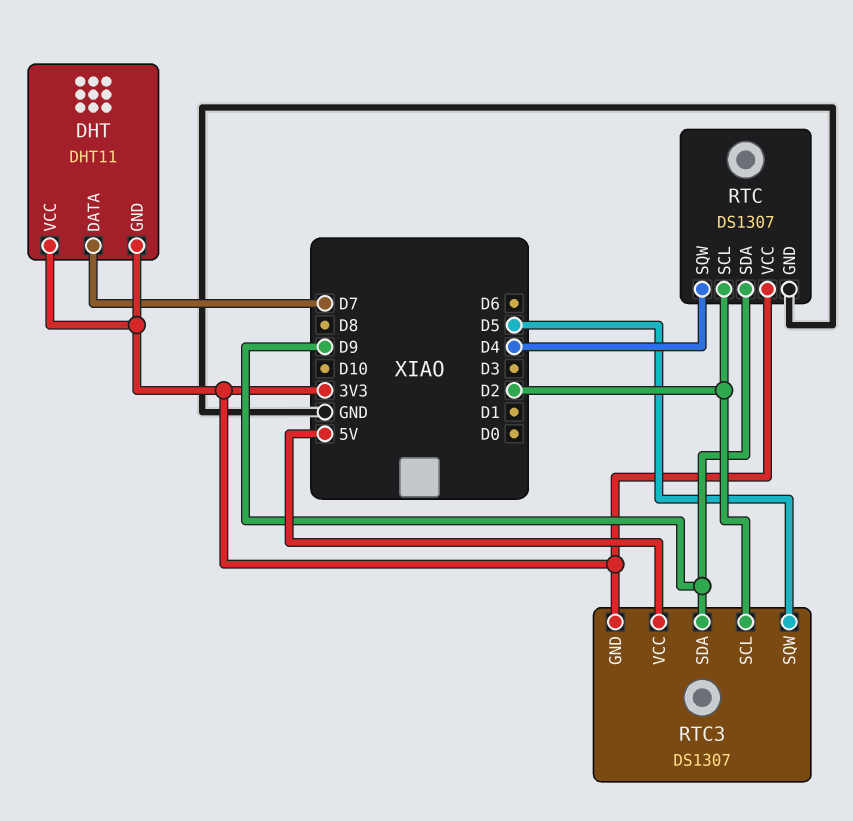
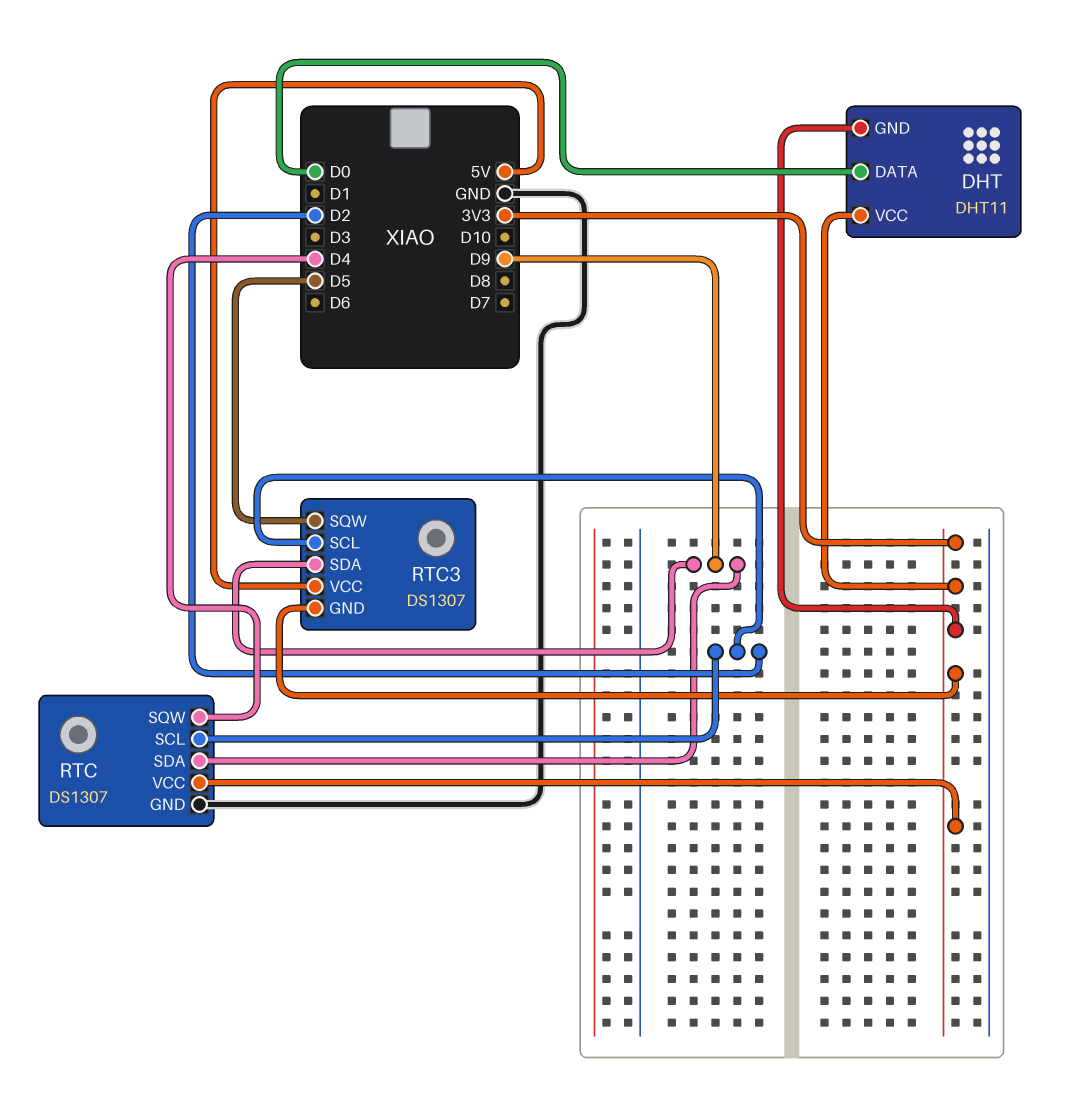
DHT pin DATA: D7 -> D0

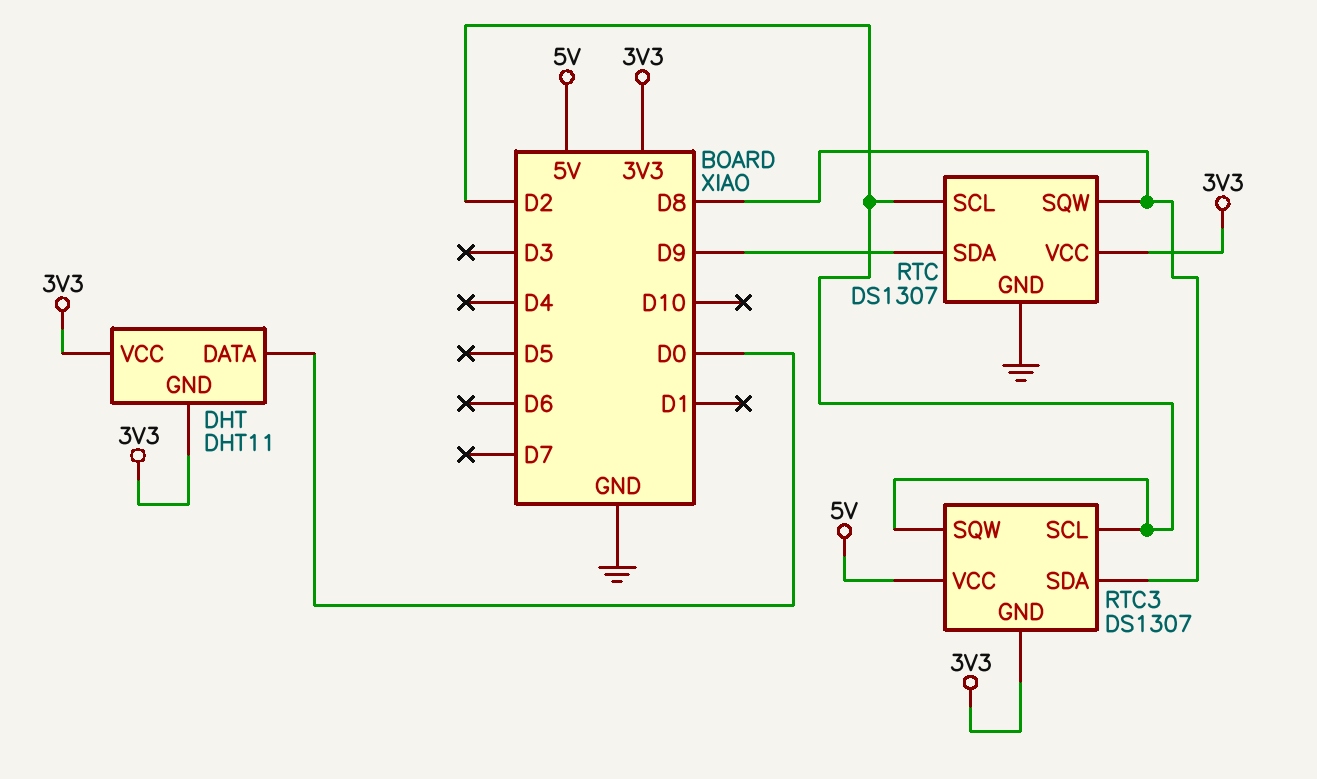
RTC pin SQW: D4 -> D8
RTC3 pin SDA: D9 -> D8
RTC3 pin SQW: D5 -> D2

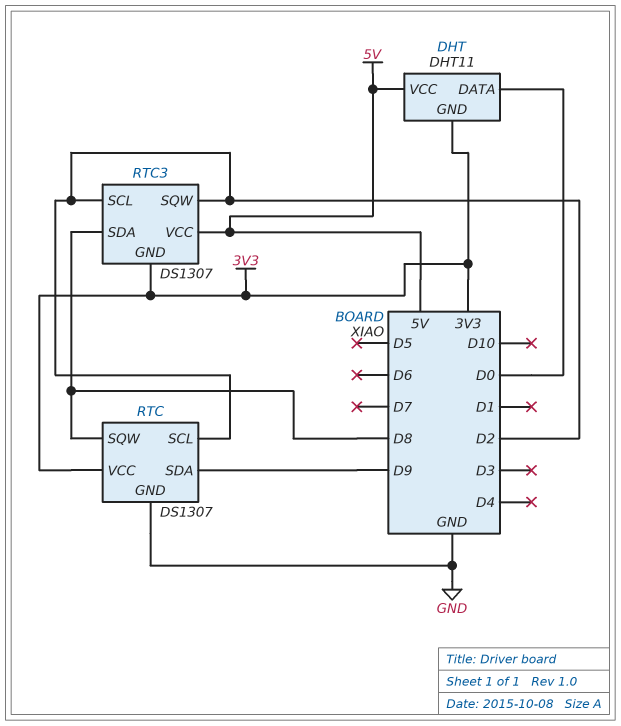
DHT pin VCC: 3V3 -> 5V

